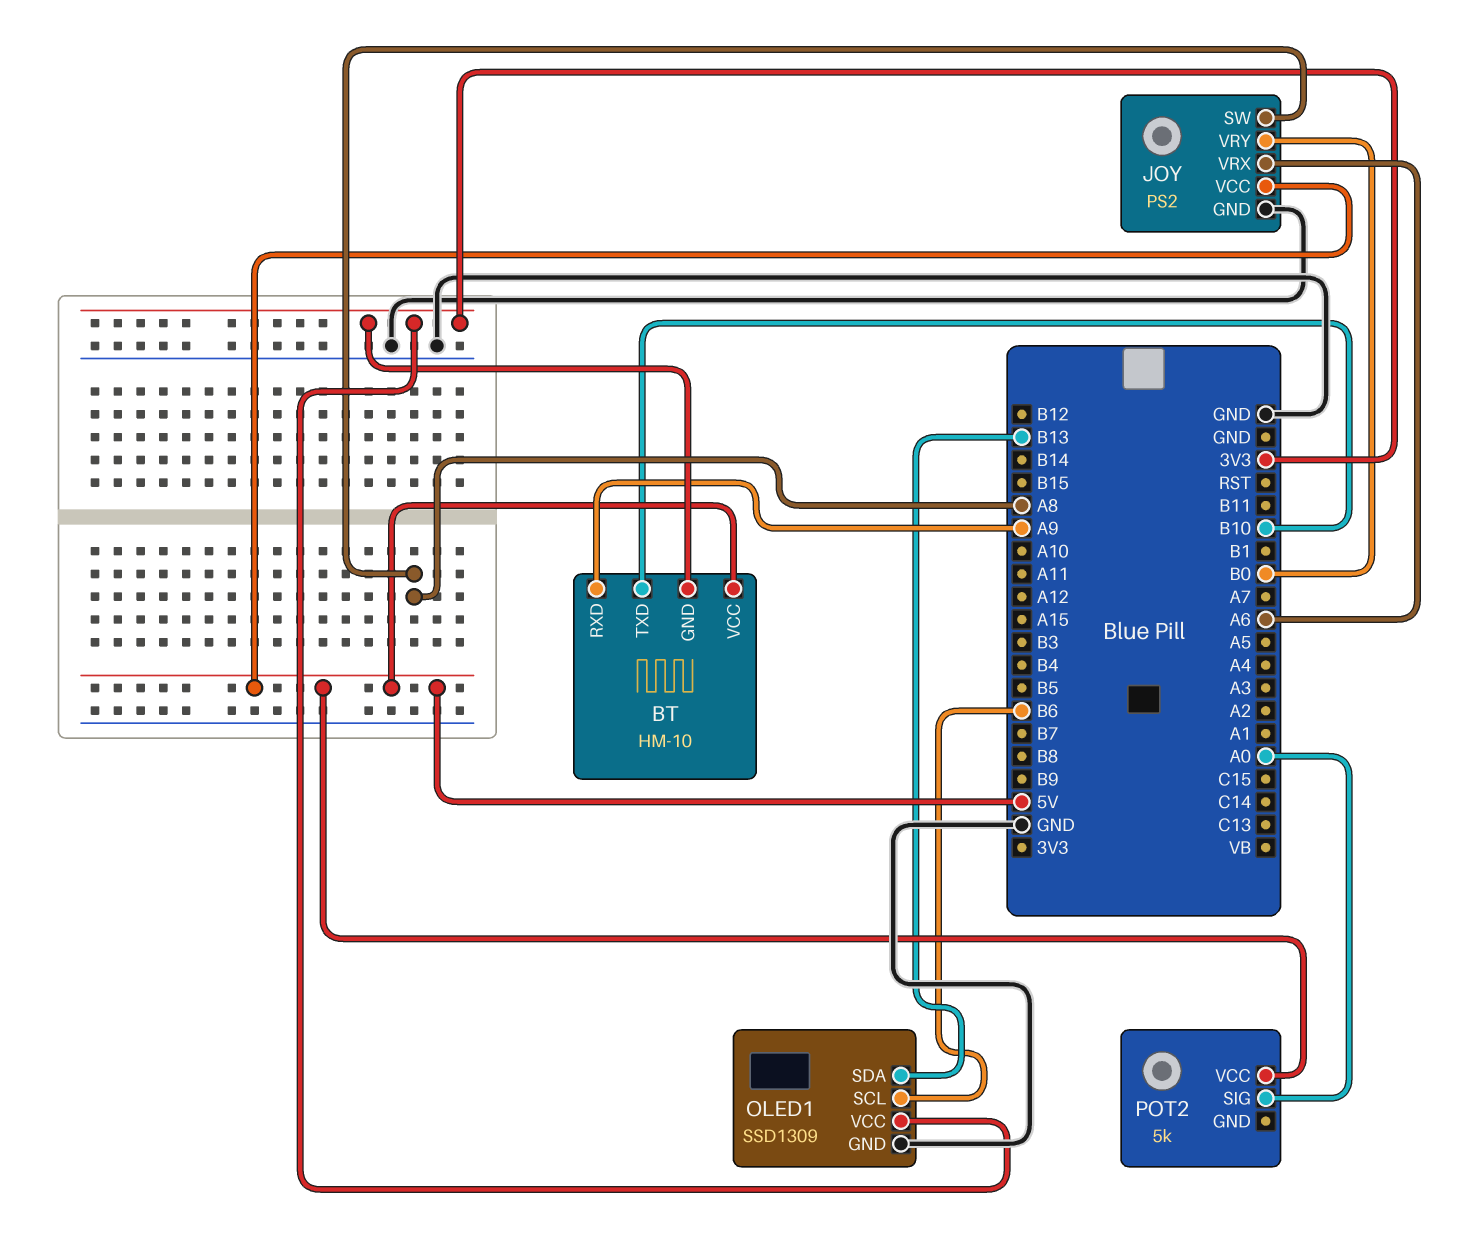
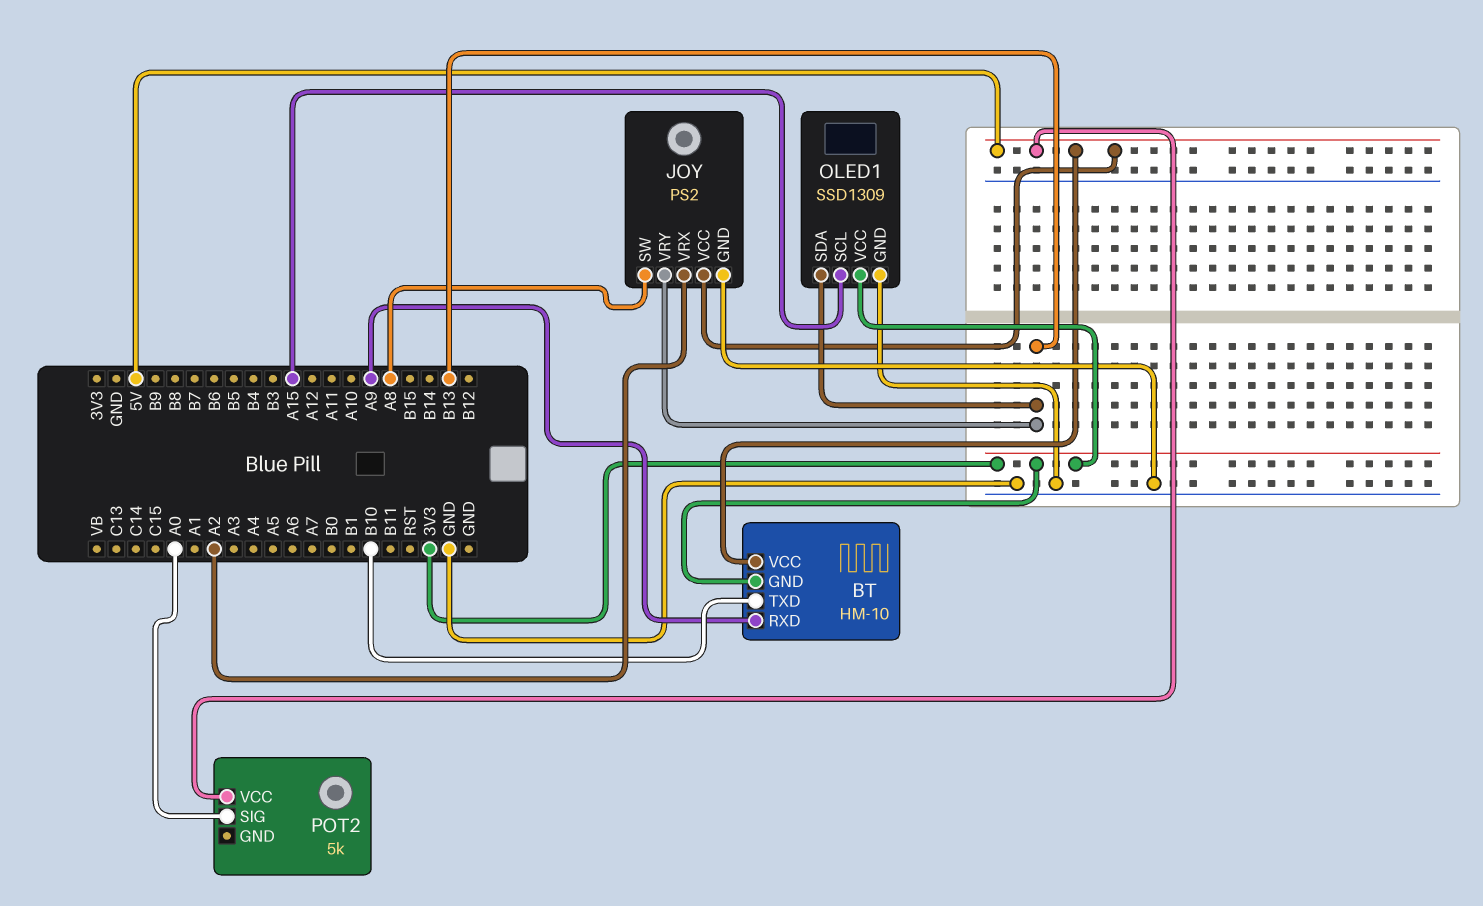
JOY pin VRX: A6 -> A2
JOY pin VRY: B0 -> B13
OLED1 pin SCL: B6 -> A15

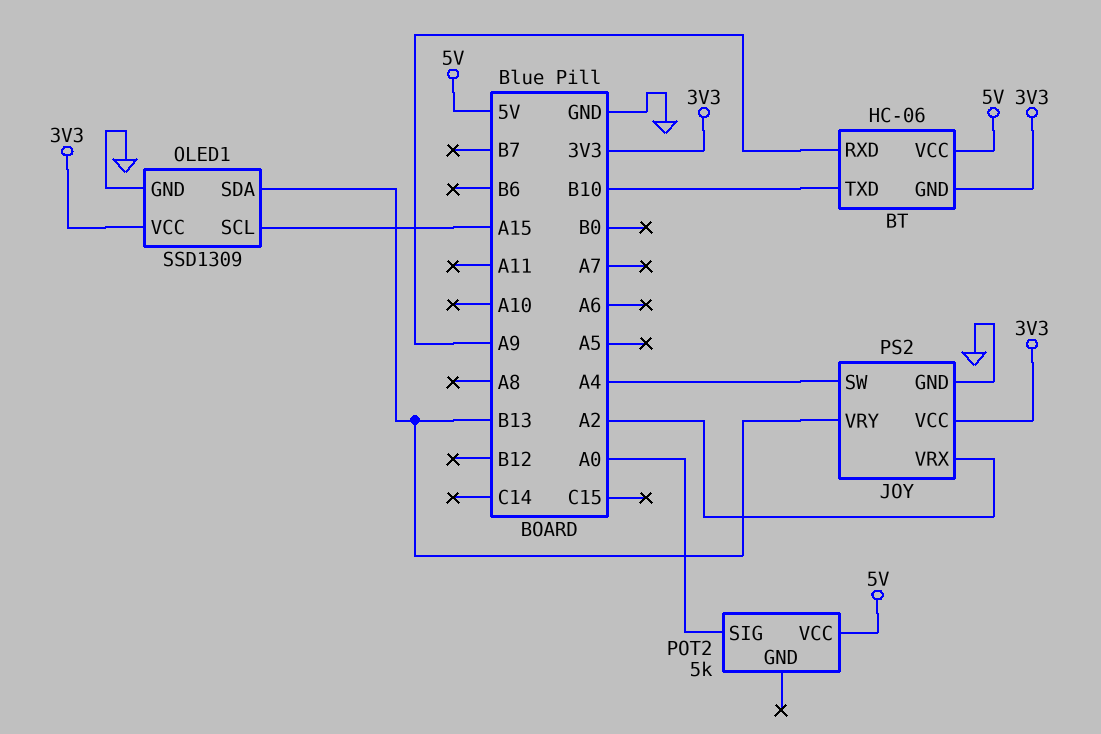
BT: HM-10 -> HC-06
JOY pin SW: A8 -> A4
JOY pin VCC: 5V -> 3V3

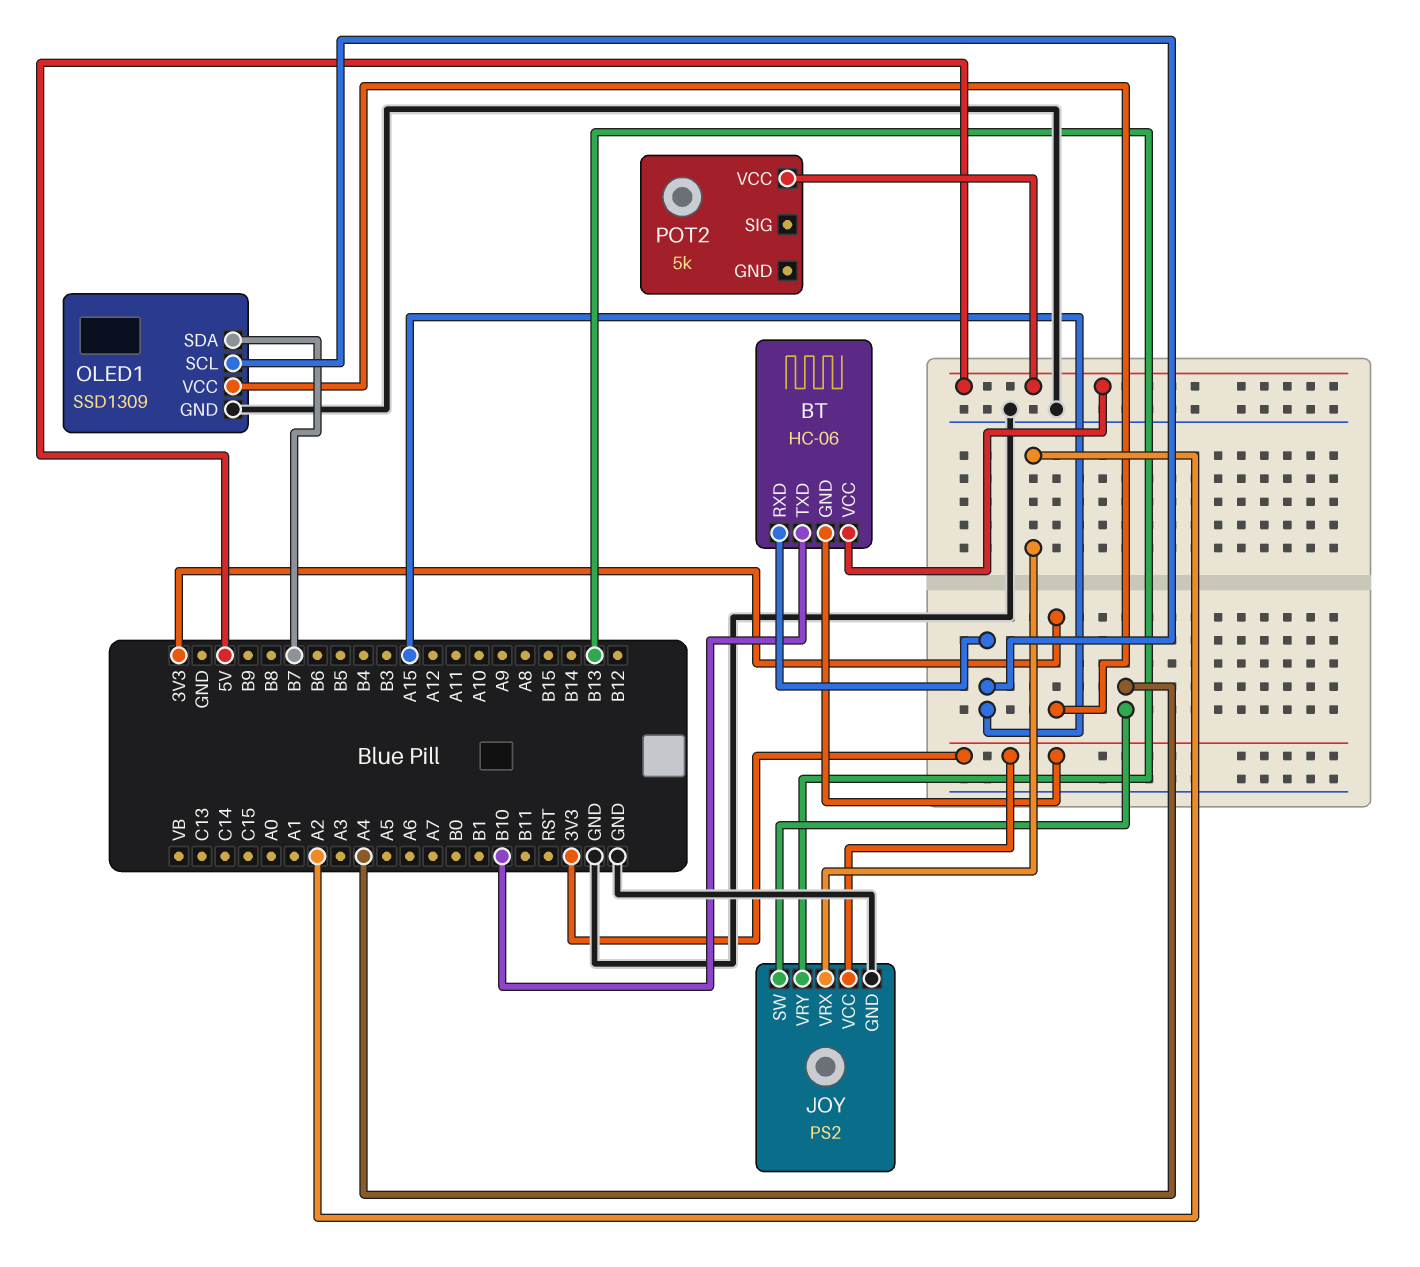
BT pin RXD: A9 -> A15
OLED1 pin SDA: B13 -> B7
POT2 pin SIG: A0 -> none

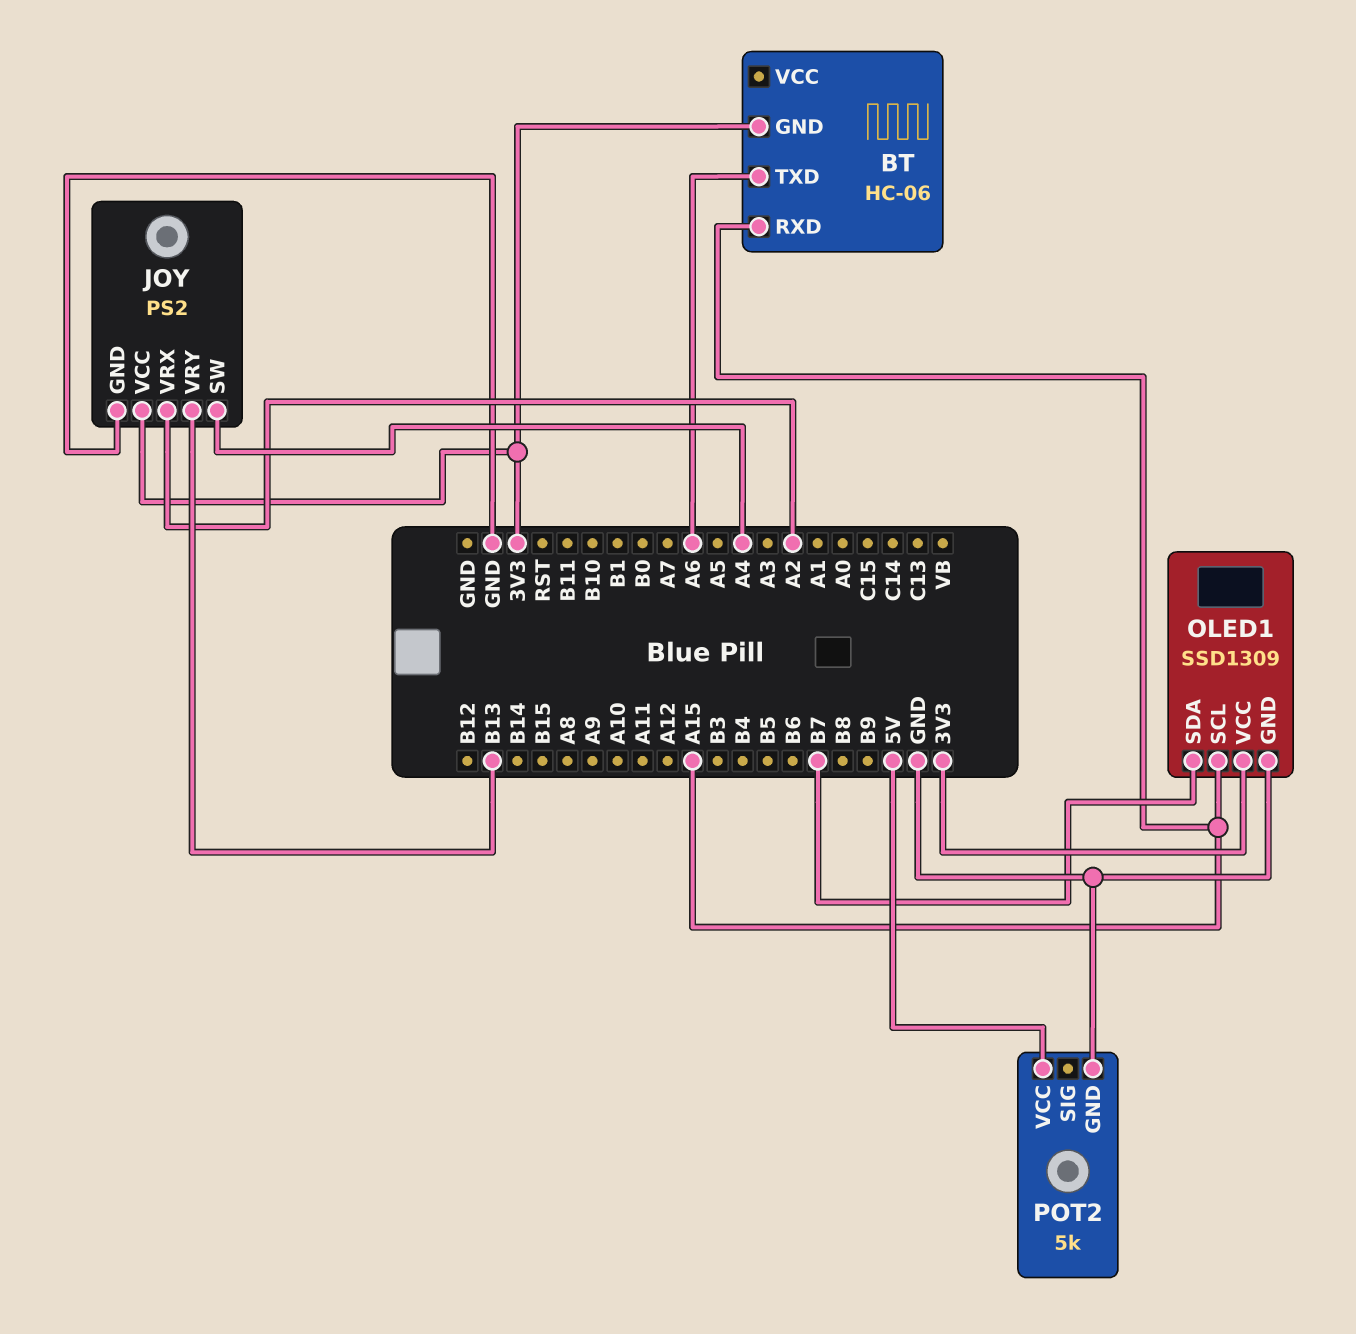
BT pin TXD: B10 -> A6
BT pin VCC: 5V -> none
POT2 pin GND: none -> GND

